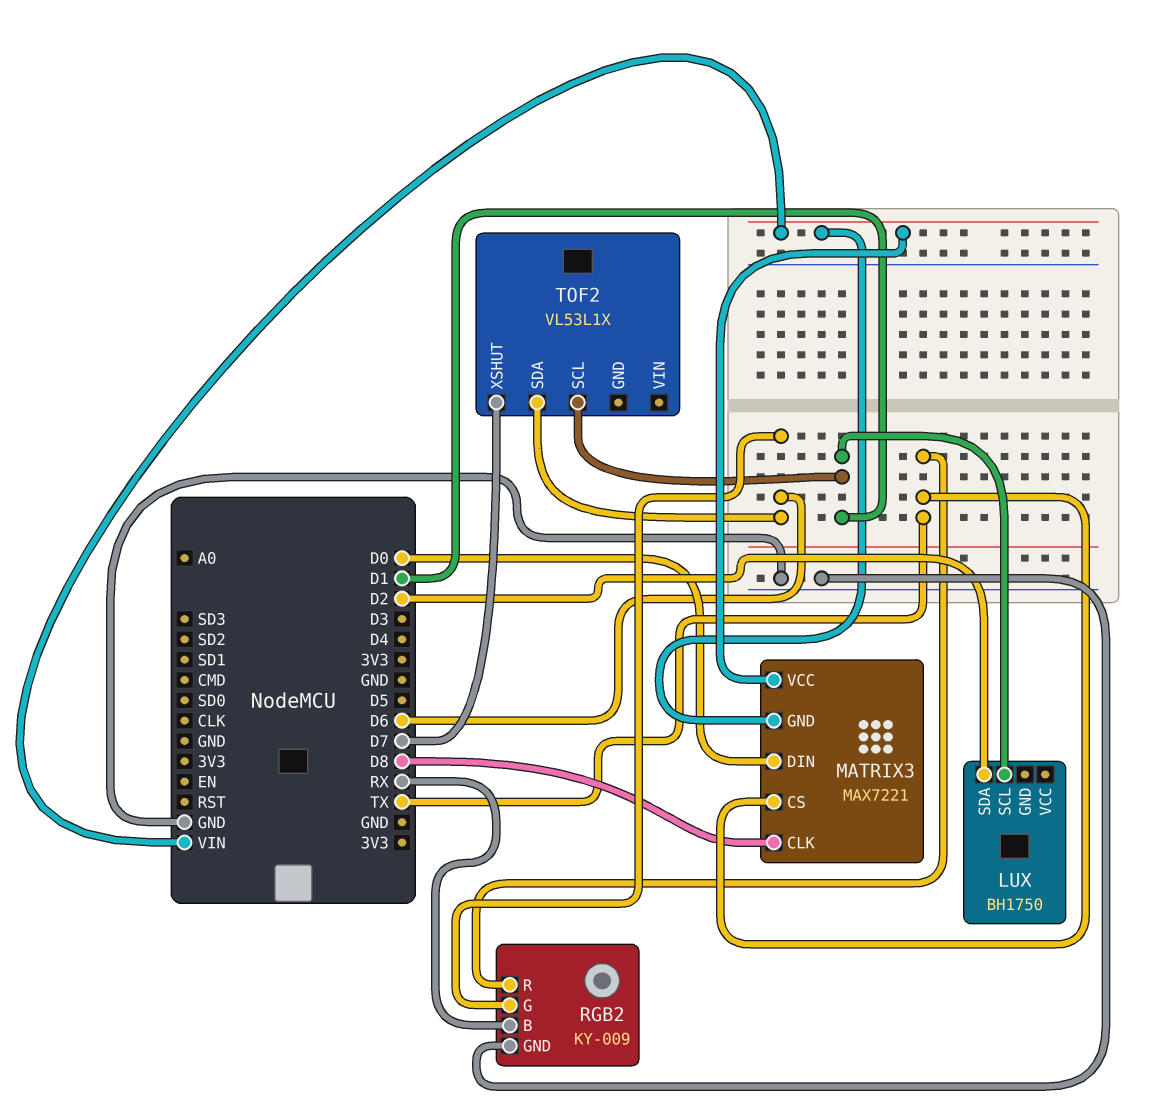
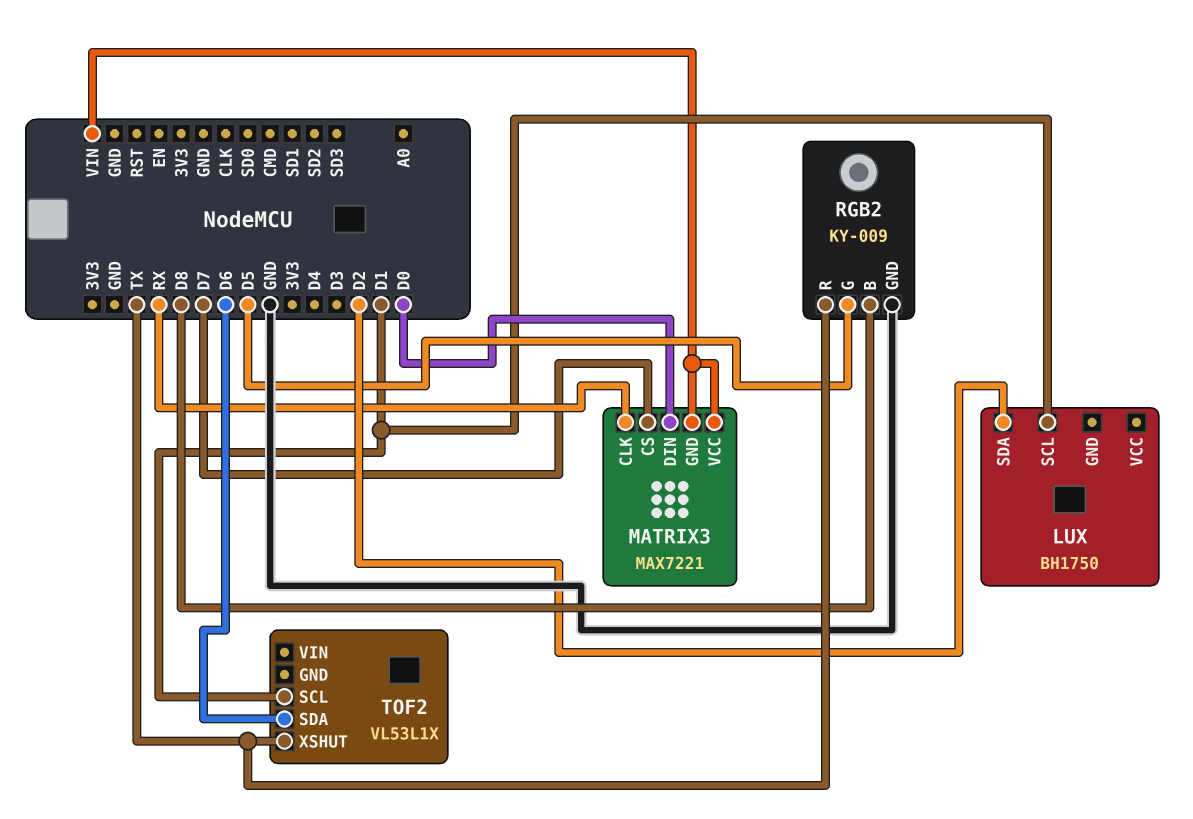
MATRIX3 pin CLK: D8 -> RX
MATRIX3 pin CS: TX -> D7
RGB2 pin B: RX -> D8
RGB2 pin G: D6 -> D5
TOF2 pin XSHUT: D7 -> TX

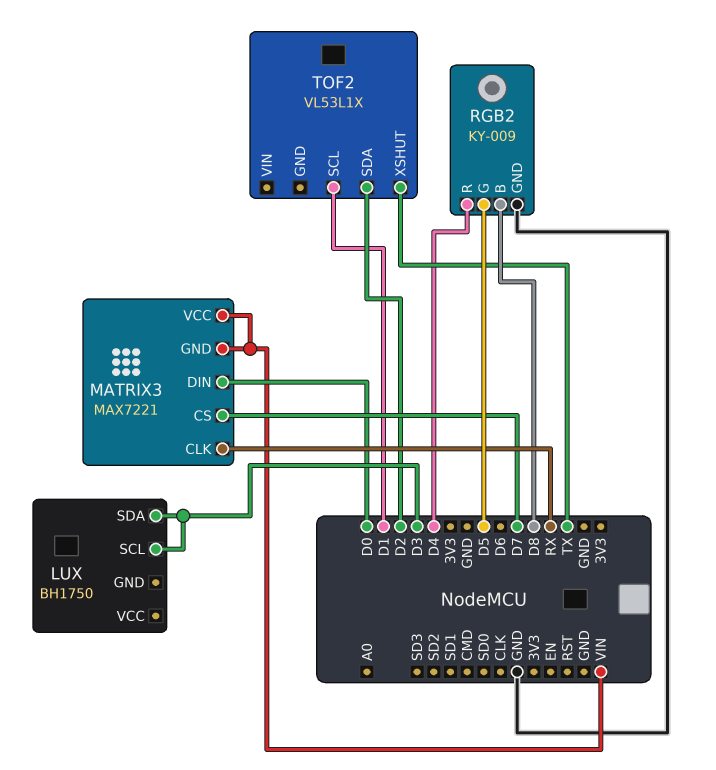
LUX pin SCL: D1 -> D3
LUX pin SDA: D2 -> D3
RGB2 pin R: TX -> D4
TOF2 pin SDA: D6 -> D2

